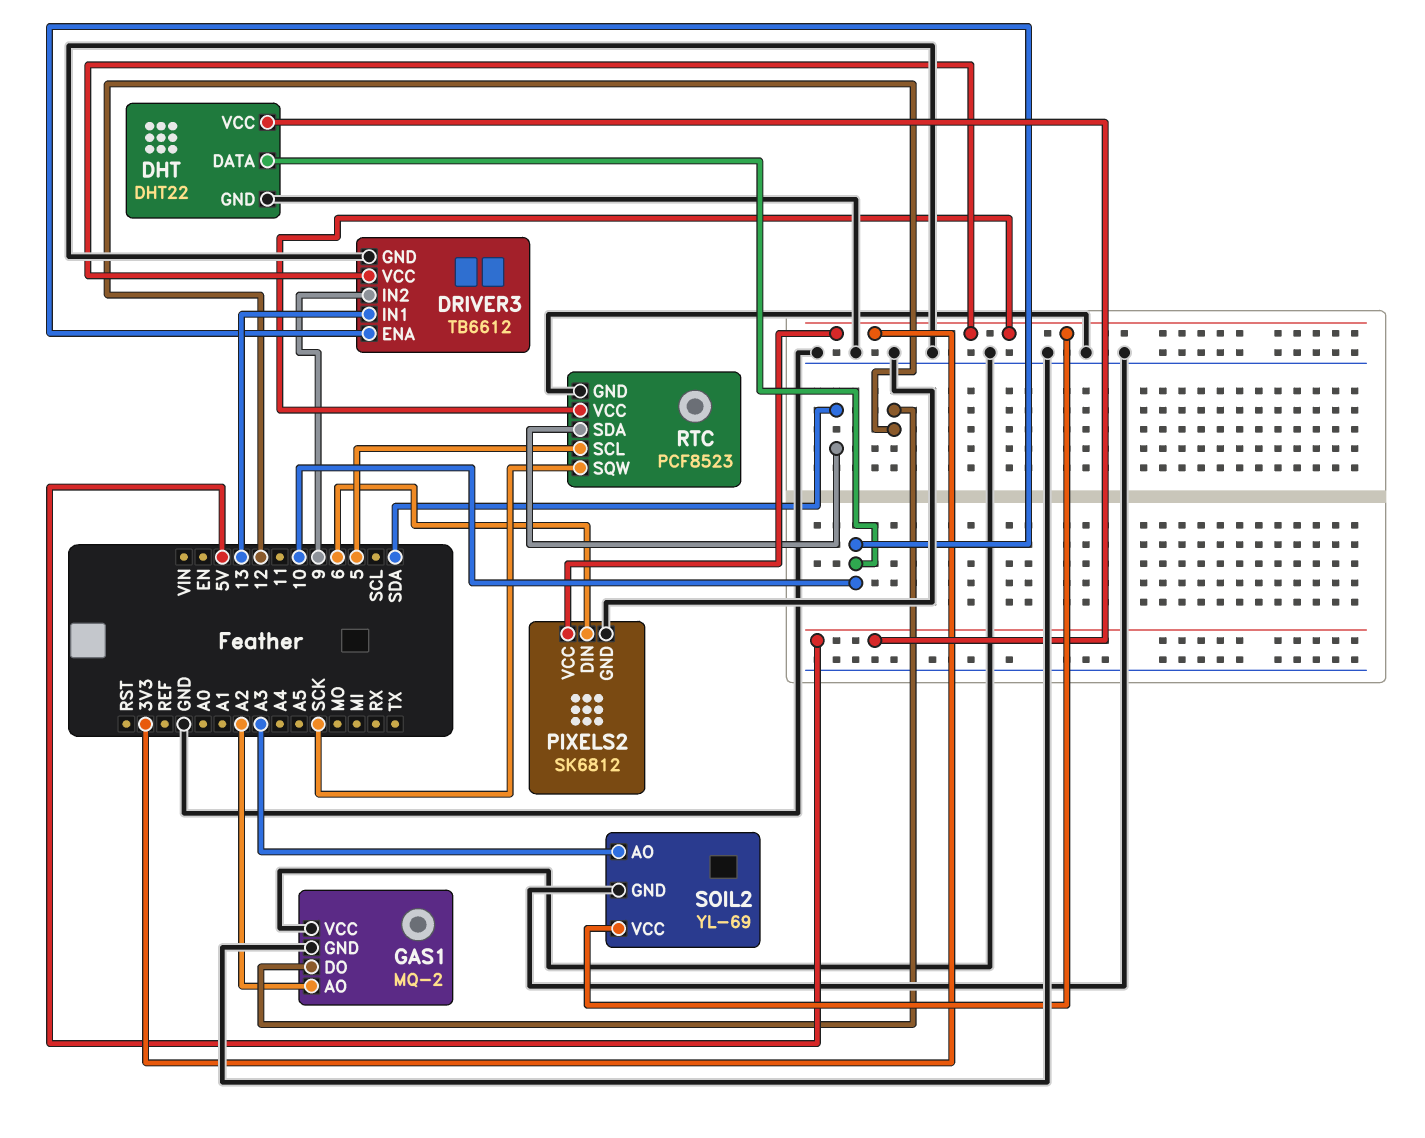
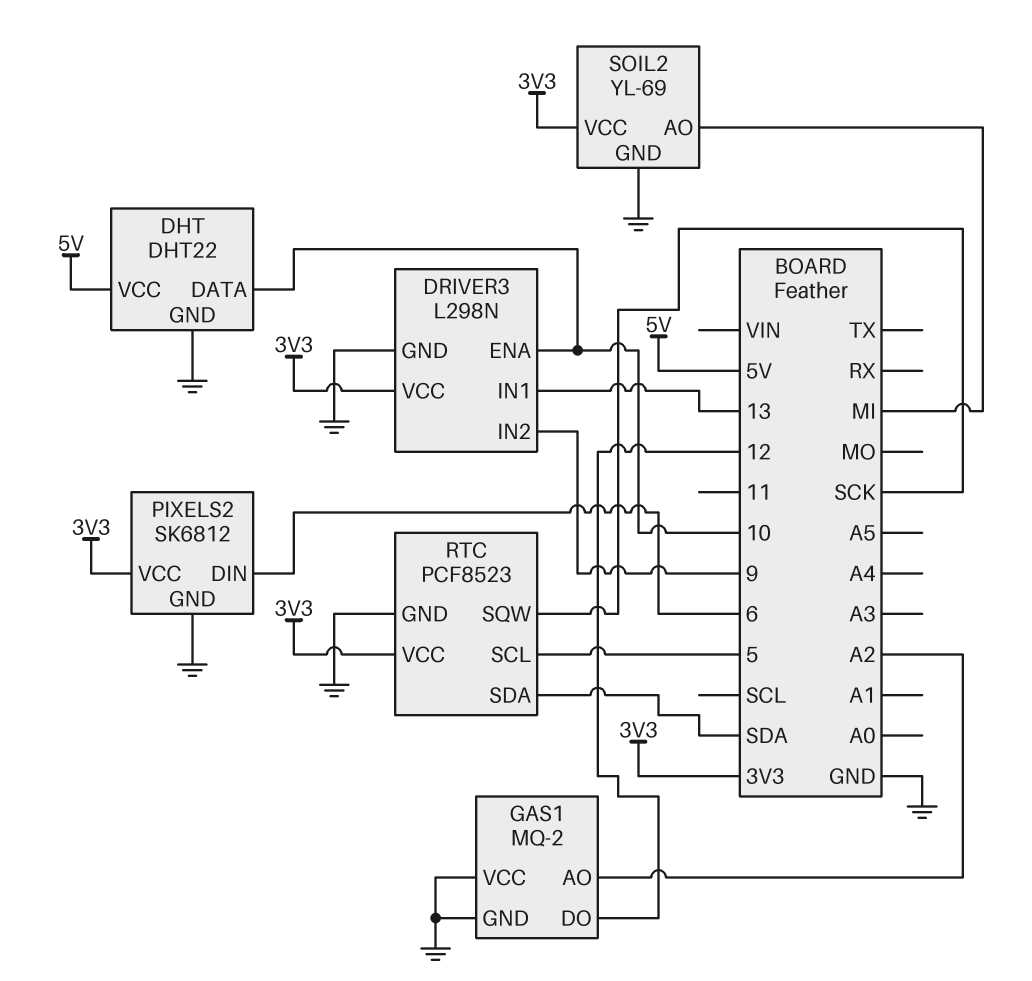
DRIVER3: TB6612 -> L298N
SOIL2 pin AO: A3 -> MI

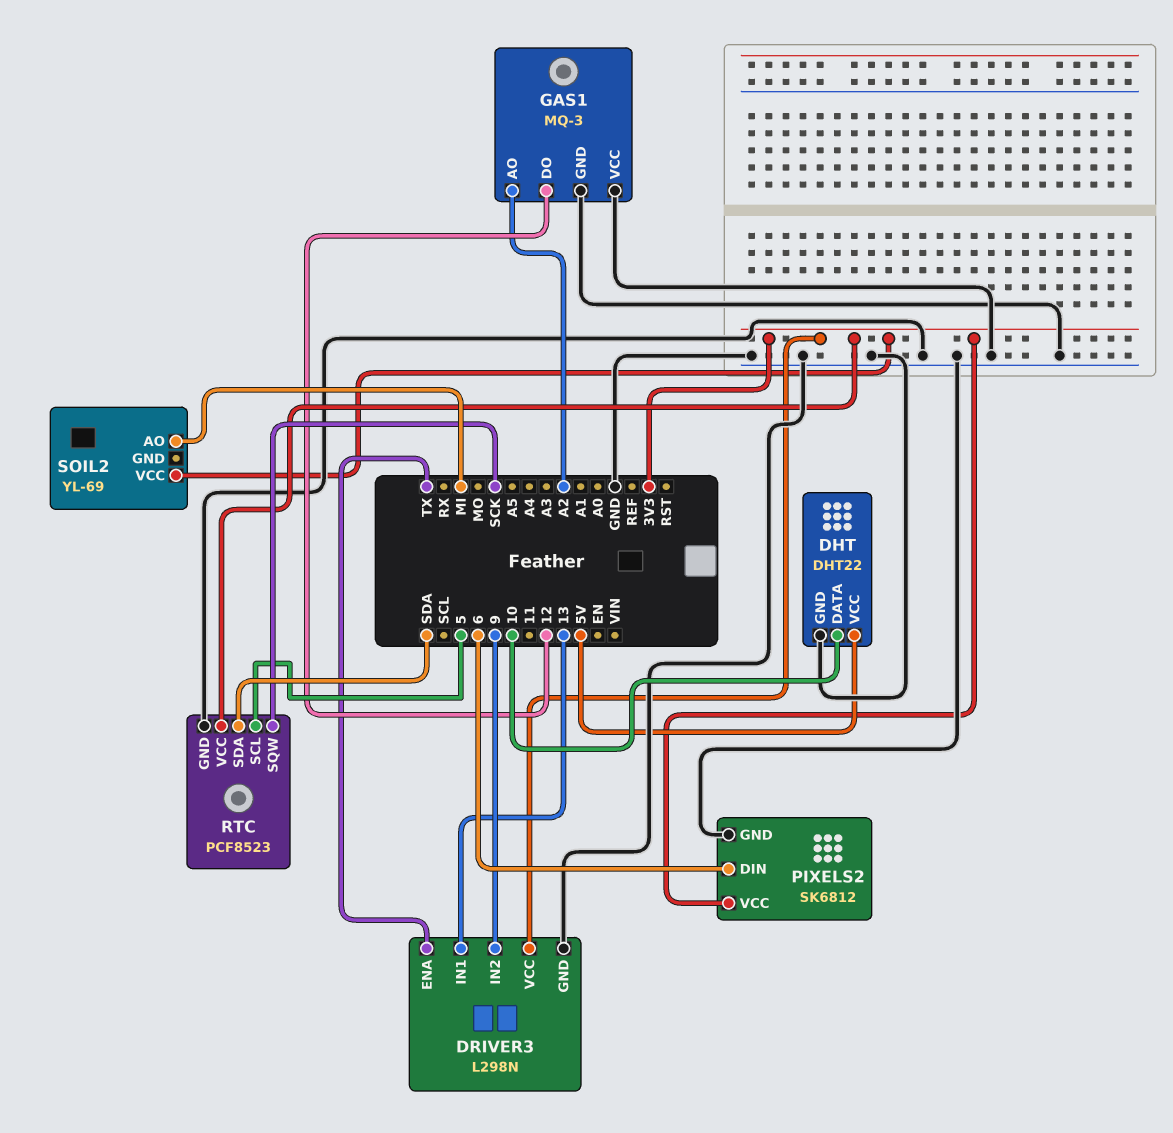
DRIVER3 pin ENA: 10 -> TX
GAS1: MQ-2 -> MQ-3
SOIL2 pin GND: GND -> none

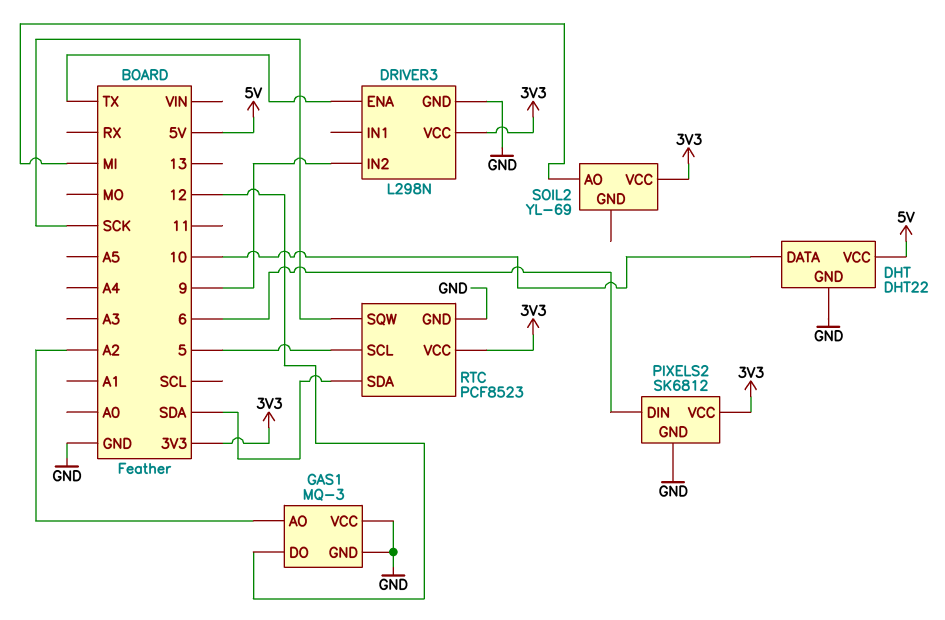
DRIVER3 pin IN1: 13 -> none

